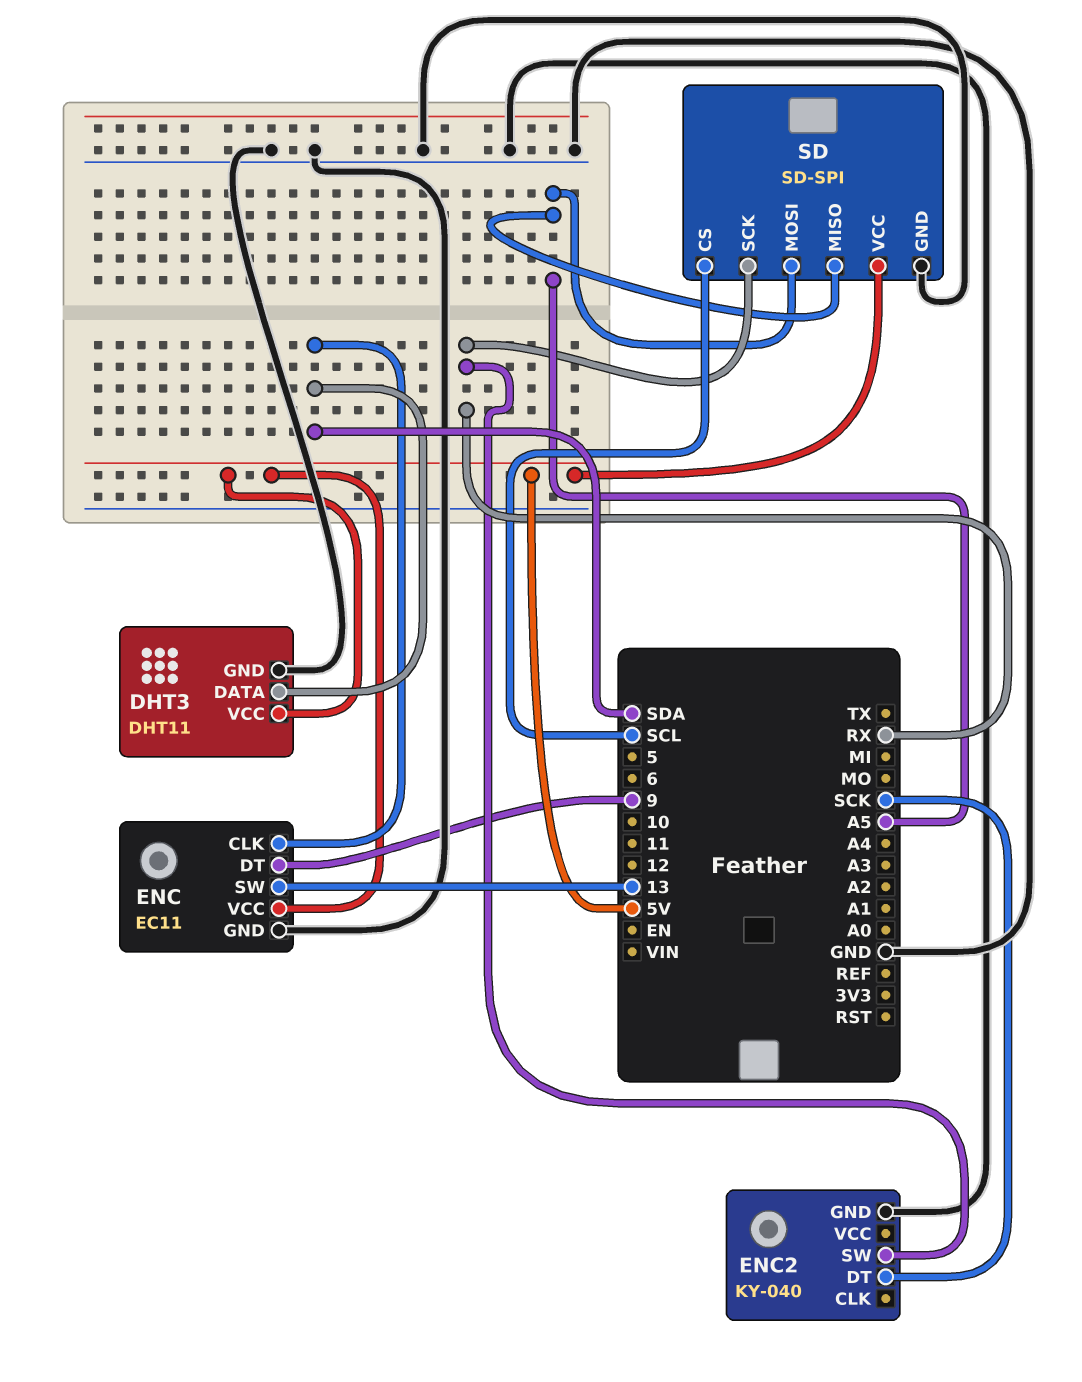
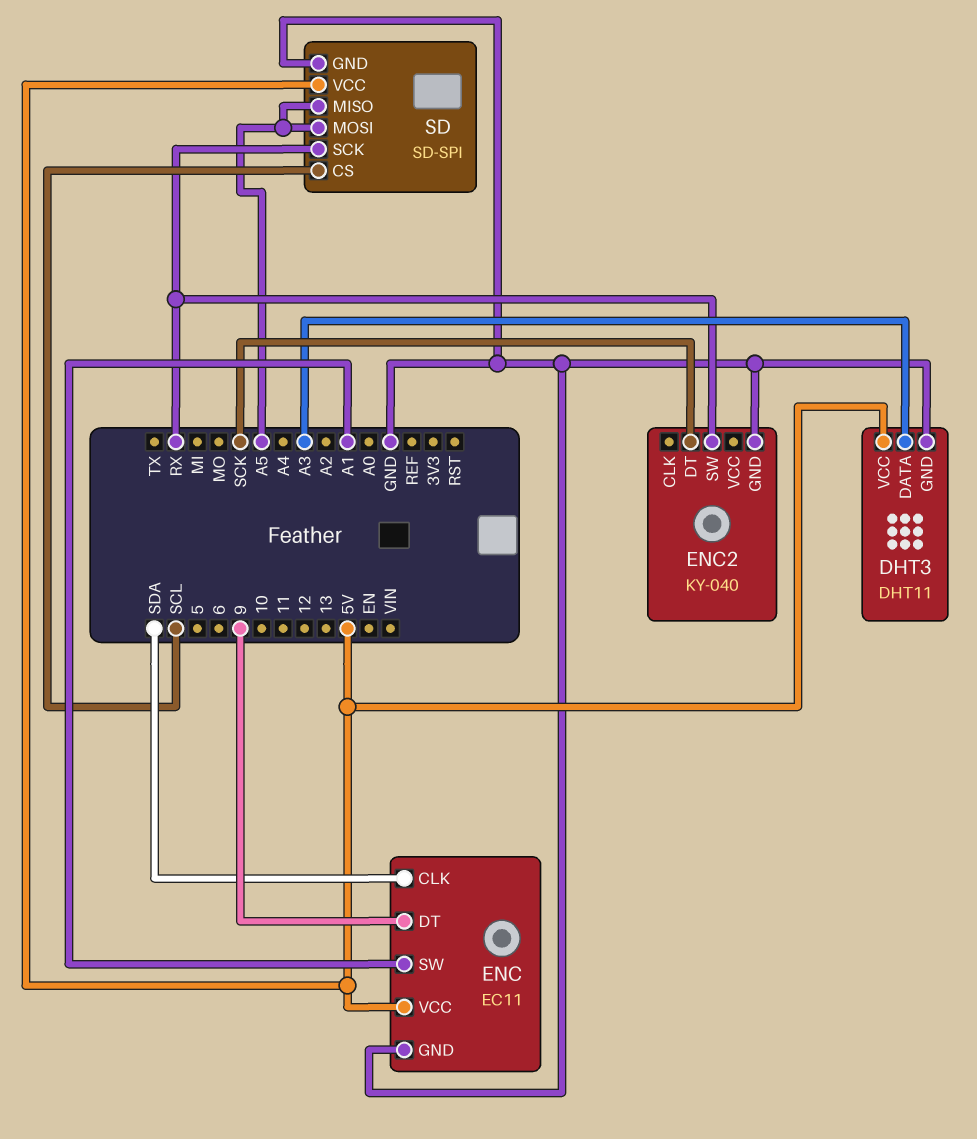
DHT3 pin DATA: SDA -> A3
ENC pin SW: 13 -> A1

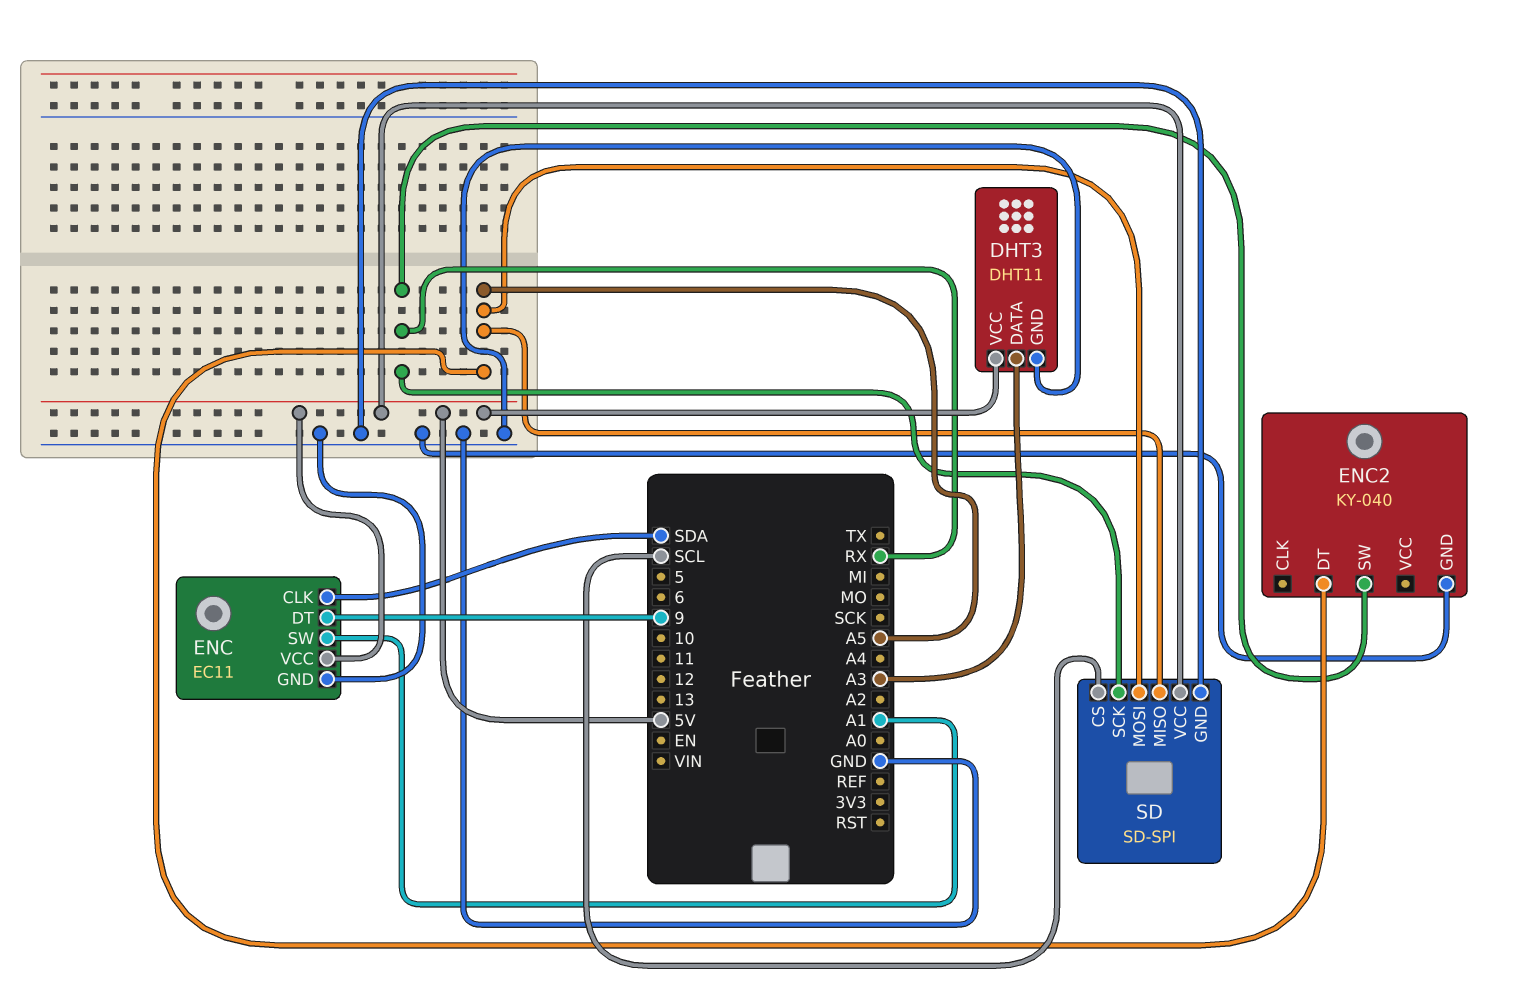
ENC2 pin DT: SCK -> A5

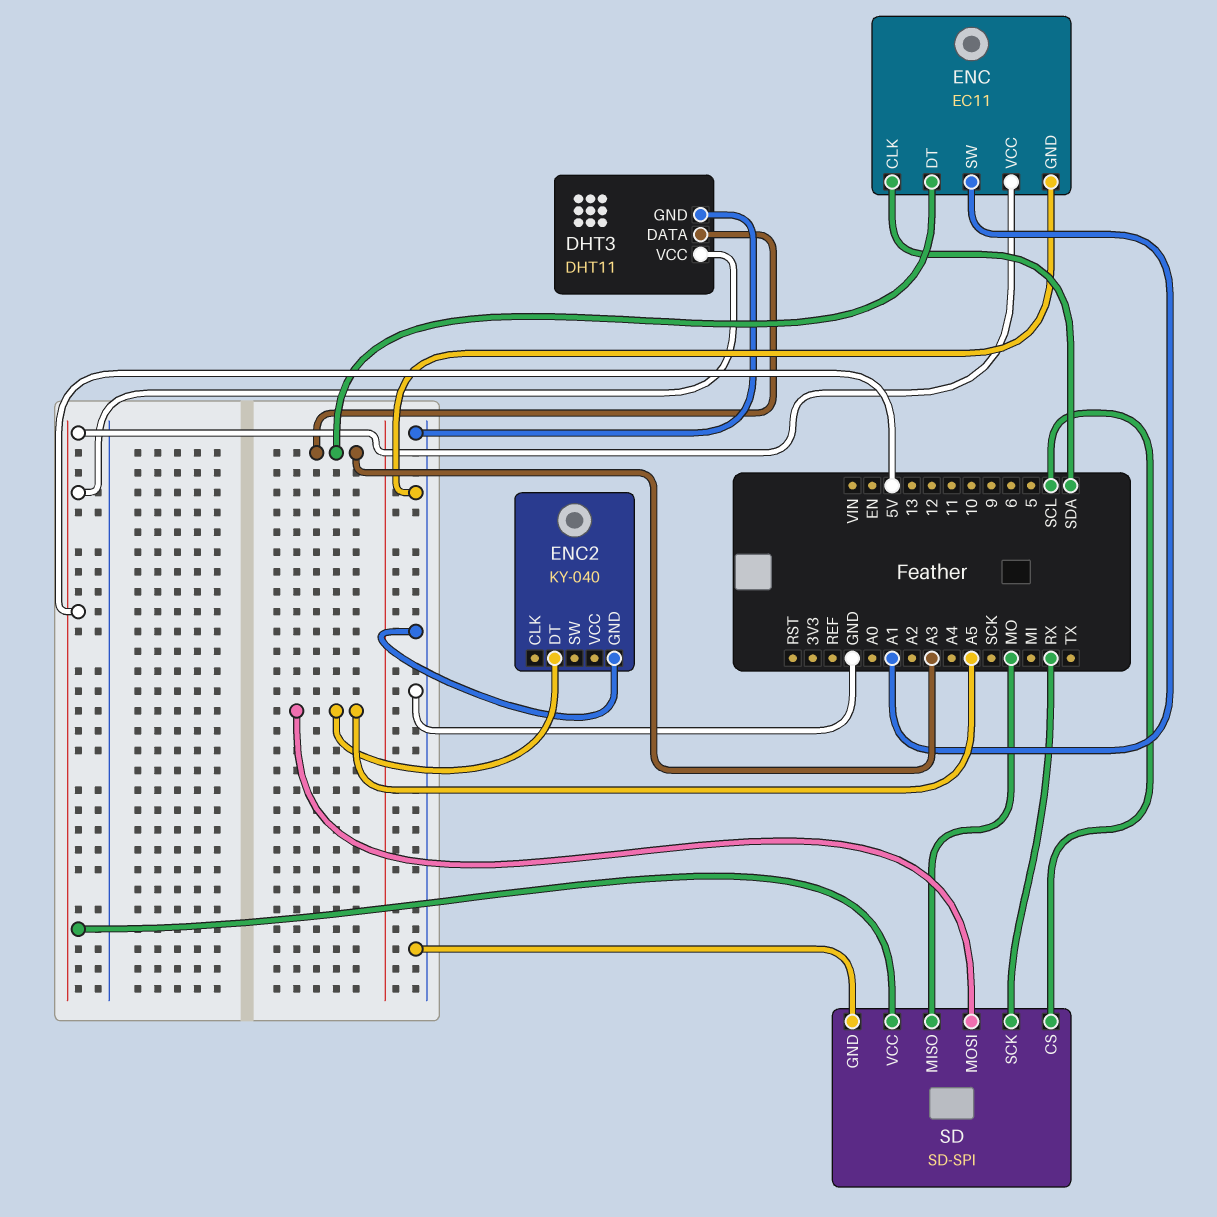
ENC pin DT: 9 -> A3
ENC2 pin SW: RX -> none
SD pin MISO: A5 -> MO

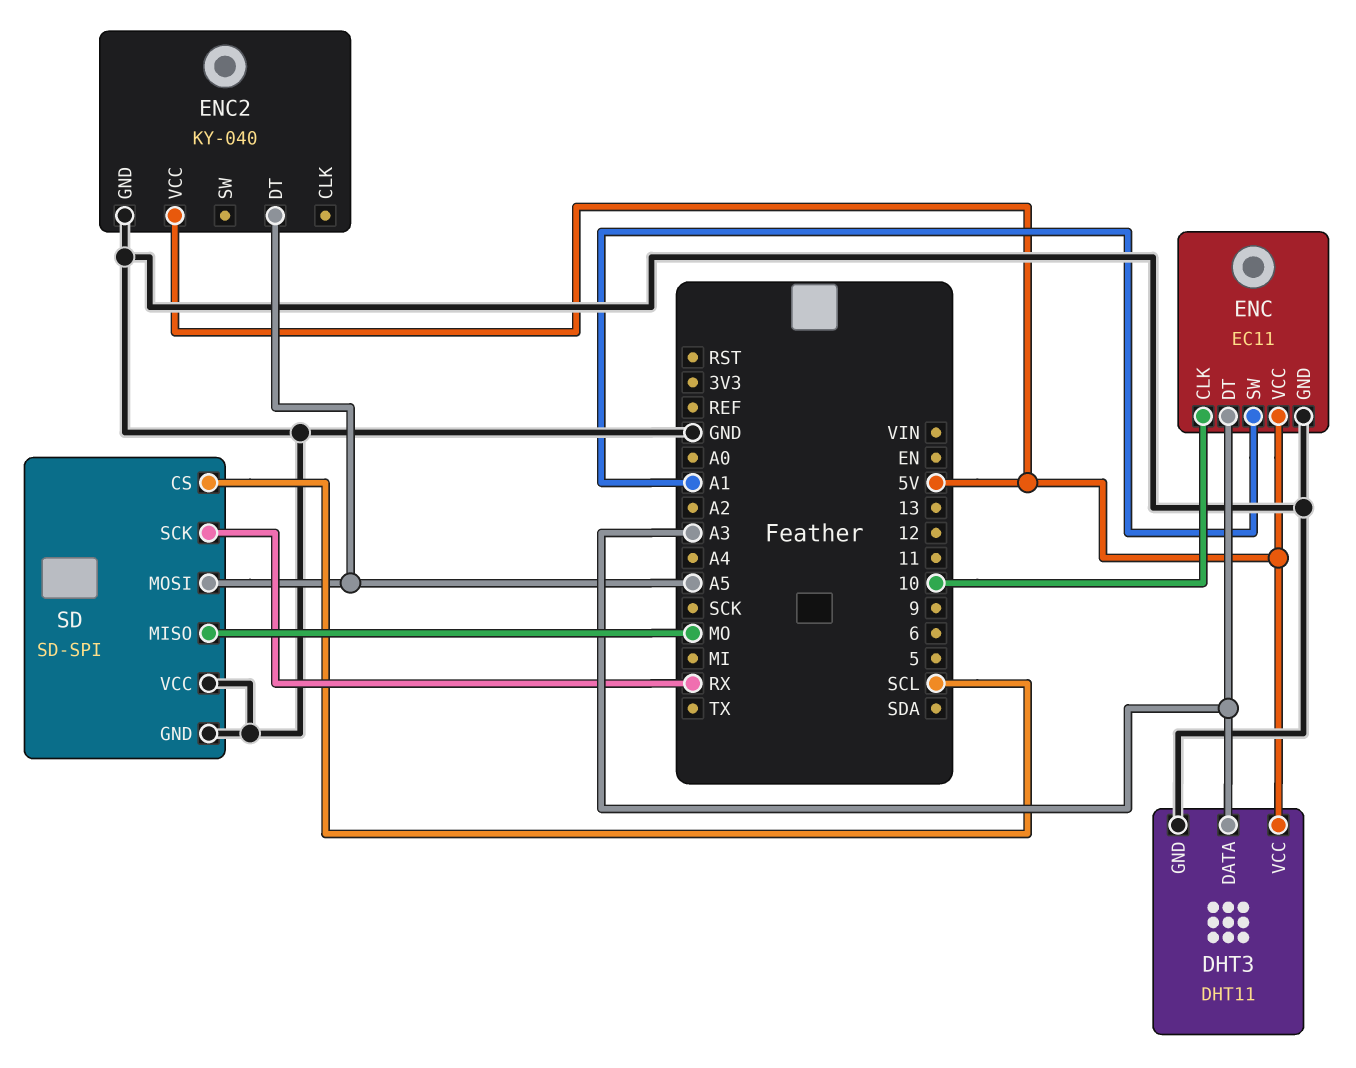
ENC pin CLK: SDA -> 10
ENC2 pin VCC: none -> 5V
SD pin VCC: 5V -> GND

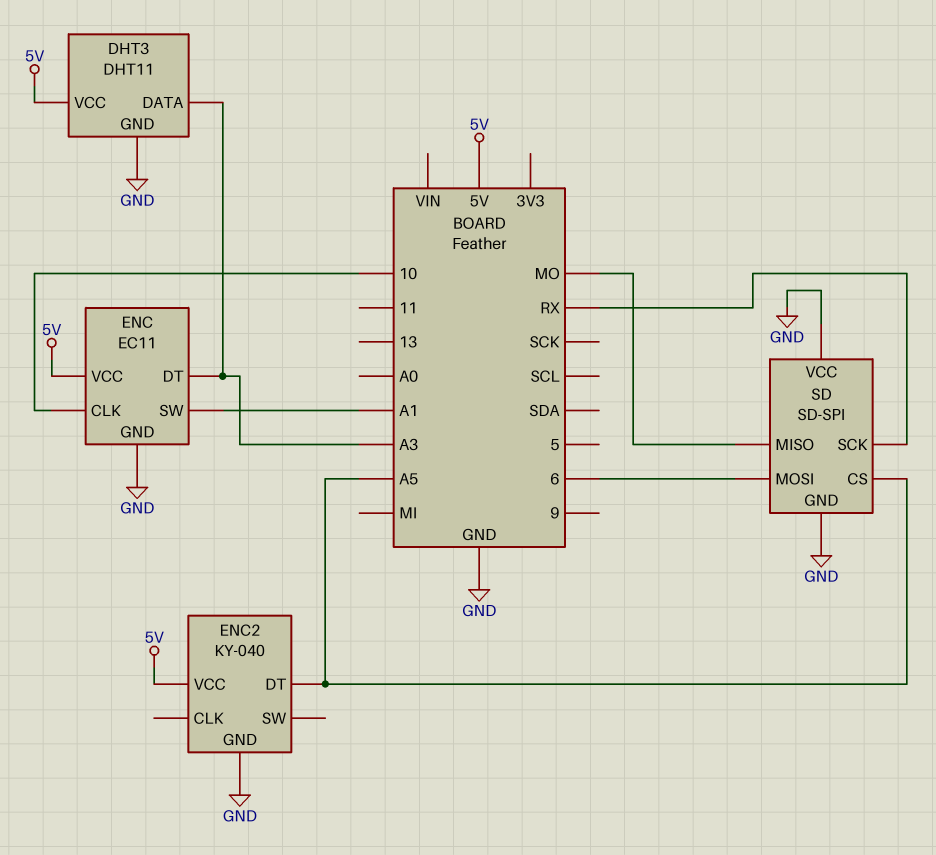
SD pin CS: SCL -> A5
SD pin MOSI: A5 -> 6

